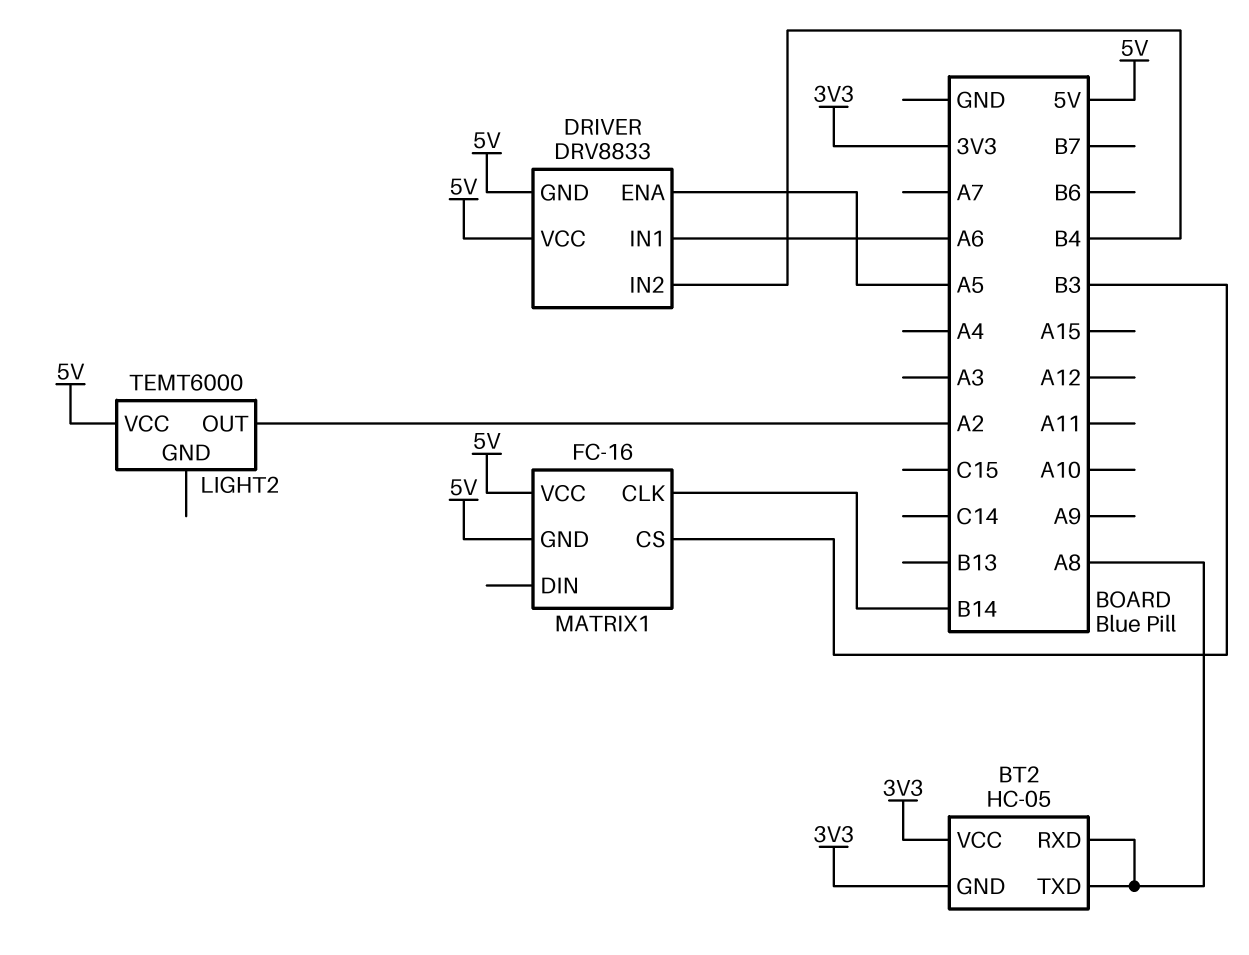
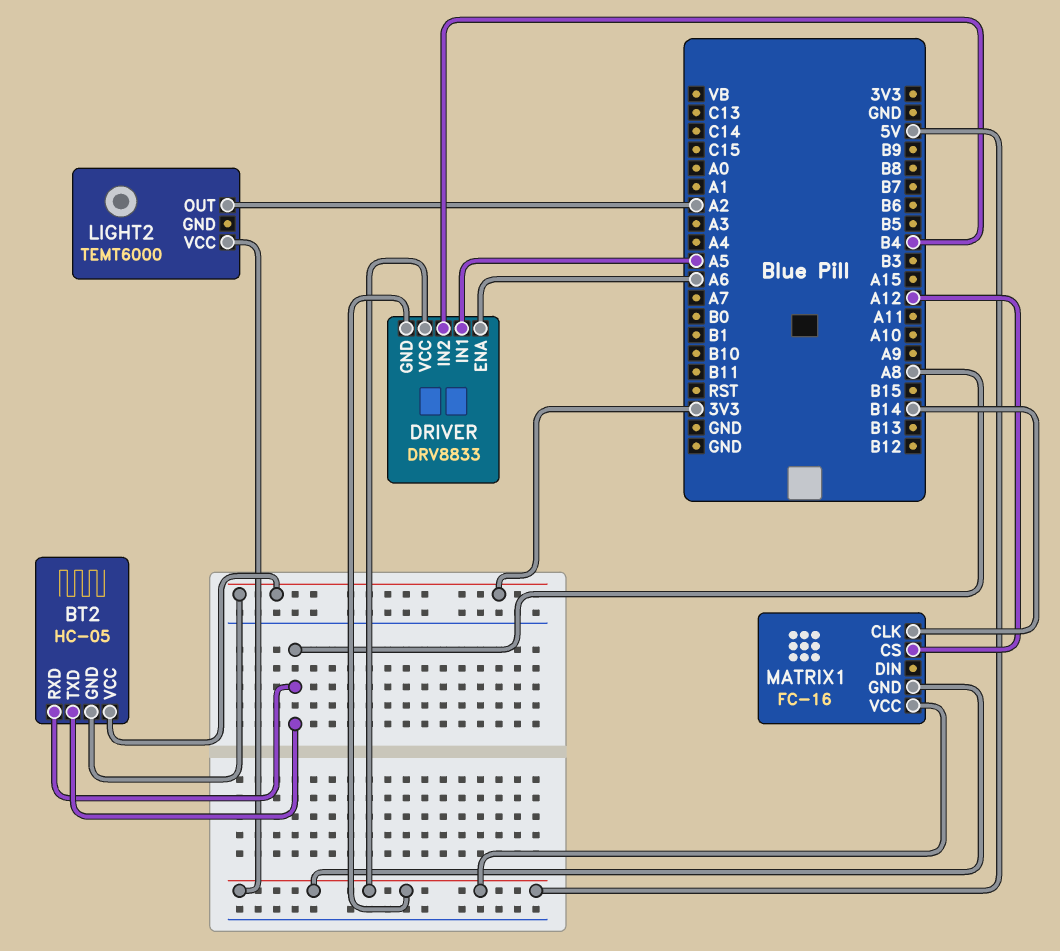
DRIVER pin ENA: A5 -> A6
DRIVER pin IN1: A6 -> A5
MATRIX1 pin CS: B3 -> A12

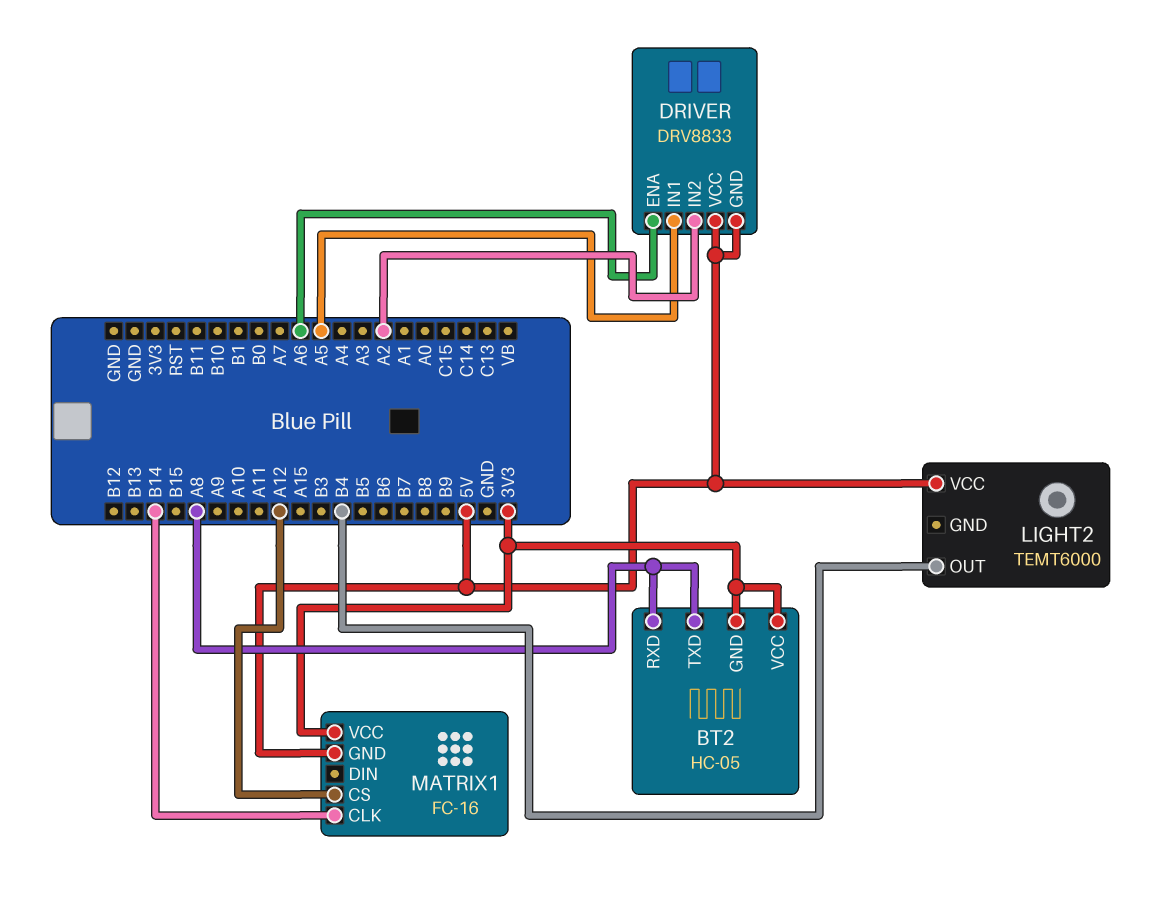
DRIVER pin IN2: B4 -> A2
LIGHT2 pin OUT: A2 -> B4
MATRIX1 pin VCC: 5V -> 3V3

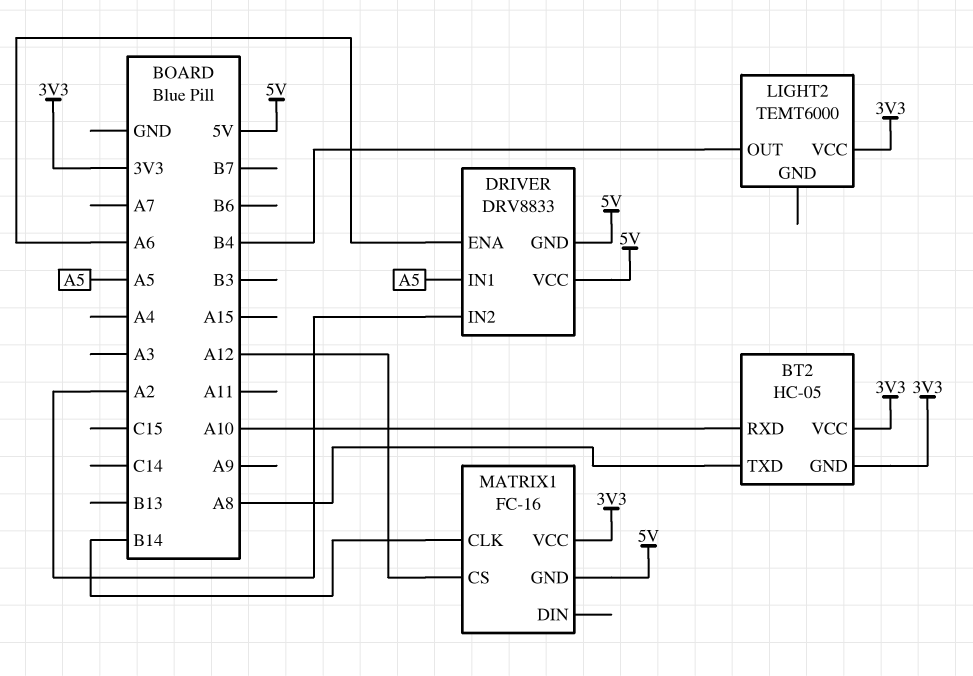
BT2 pin RXD: A8 -> A10
LIGHT2 pin VCC: 5V -> 3V3

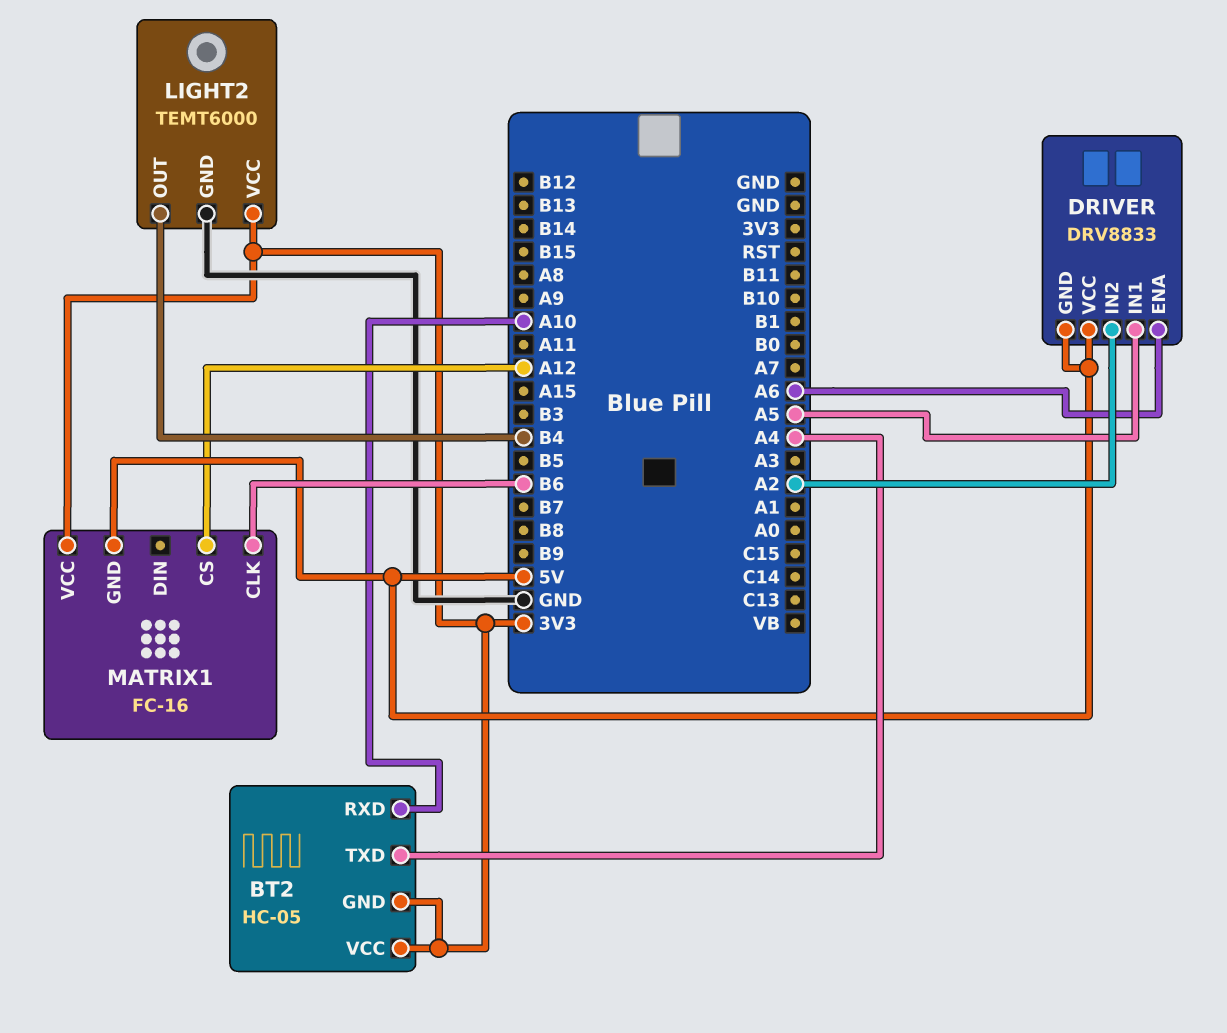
BT2 pin TXD: A8 -> A4
LIGHT2 pin GND: none -> GND
MATRIX1 pin CLK: B14 -> B6

